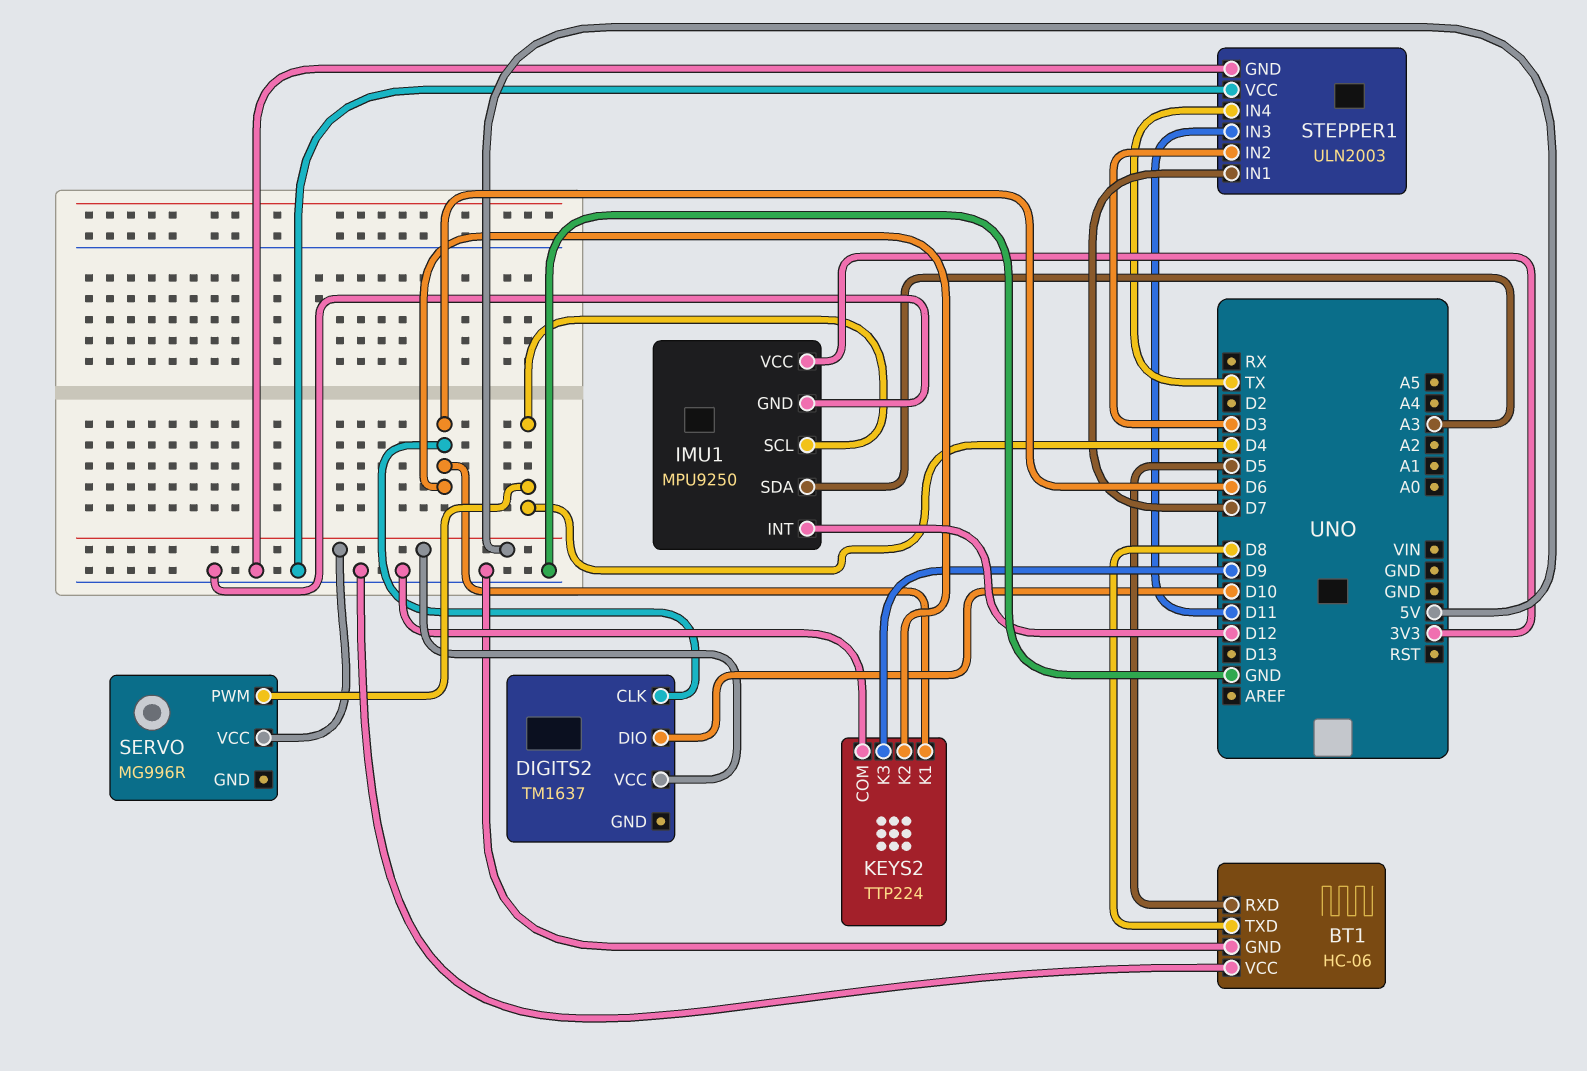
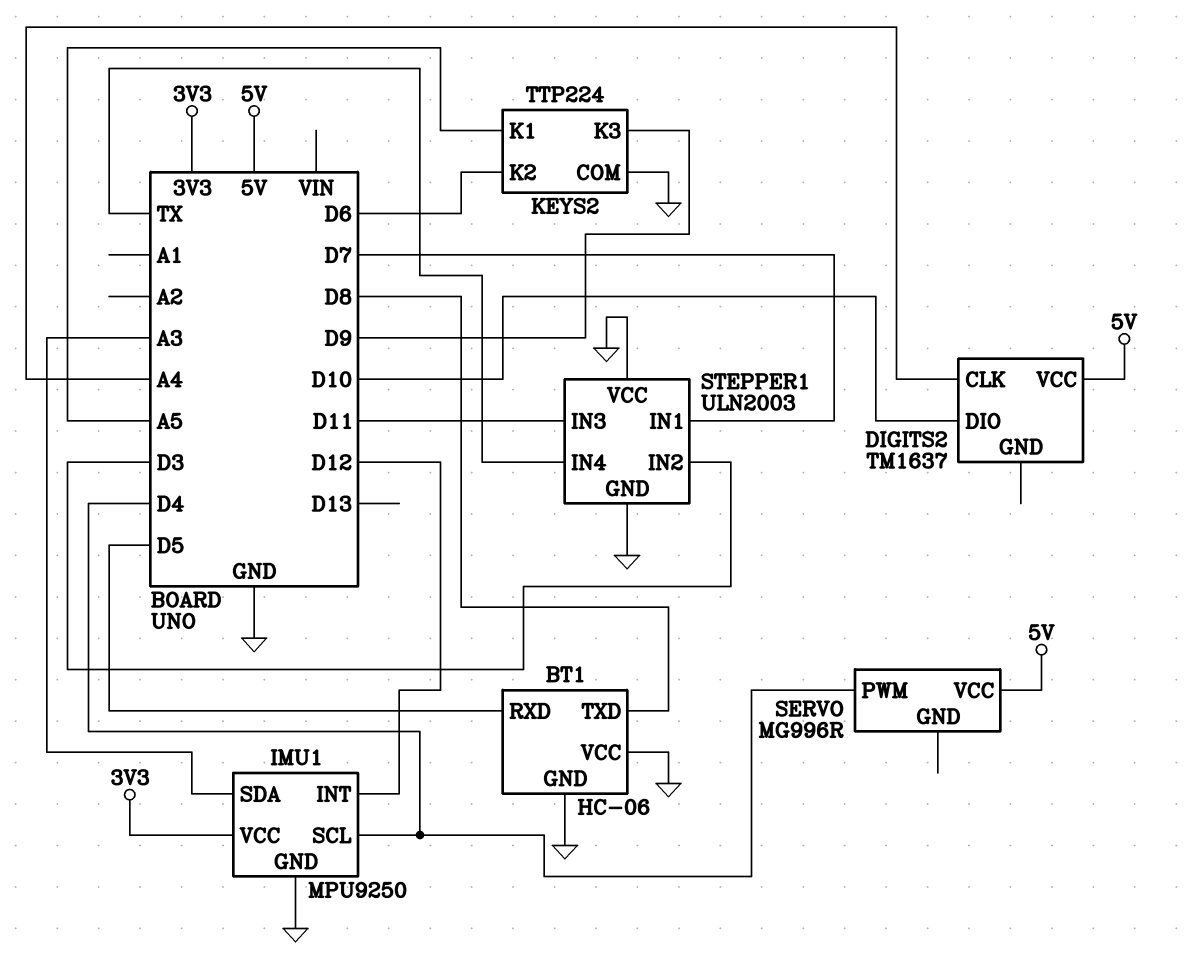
DIGITS2 pin CLK: D6 -> A4
KEYS2 pin K1: D6 -> A5

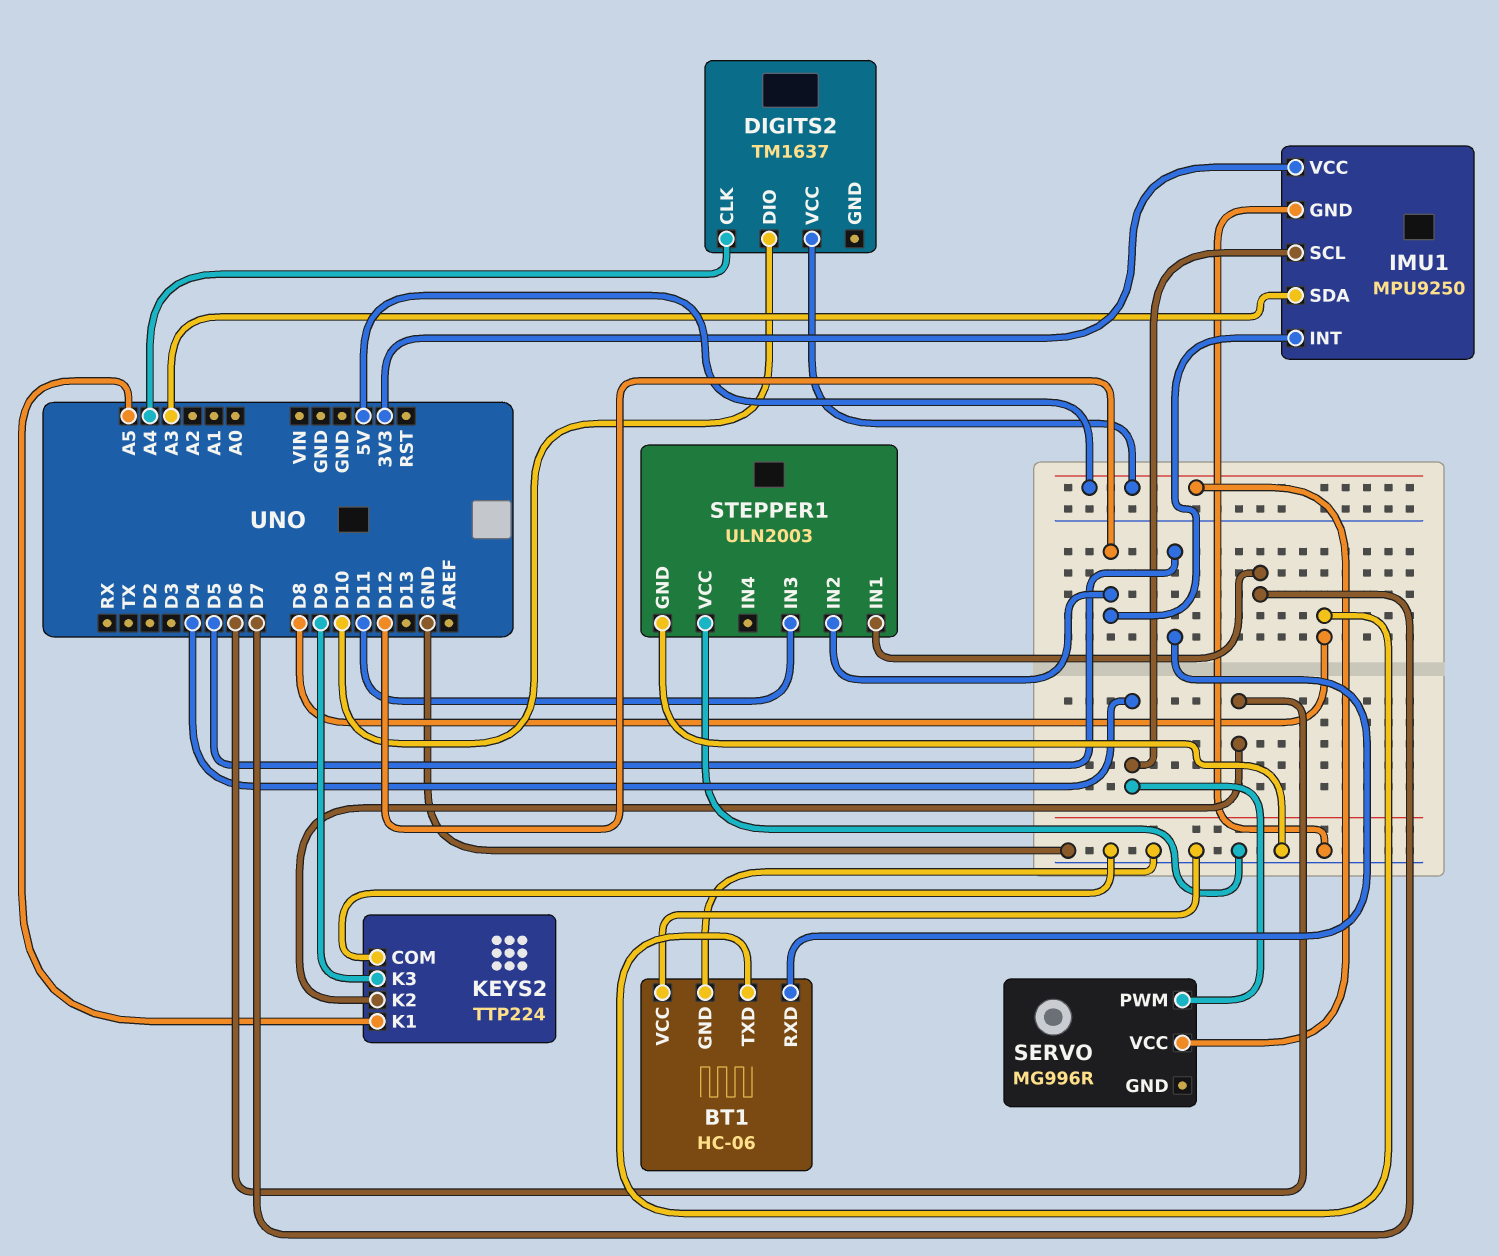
STEPPER1 pin IN2: D3 -> D12
STEPPER1 pin IN4: TX -> none

